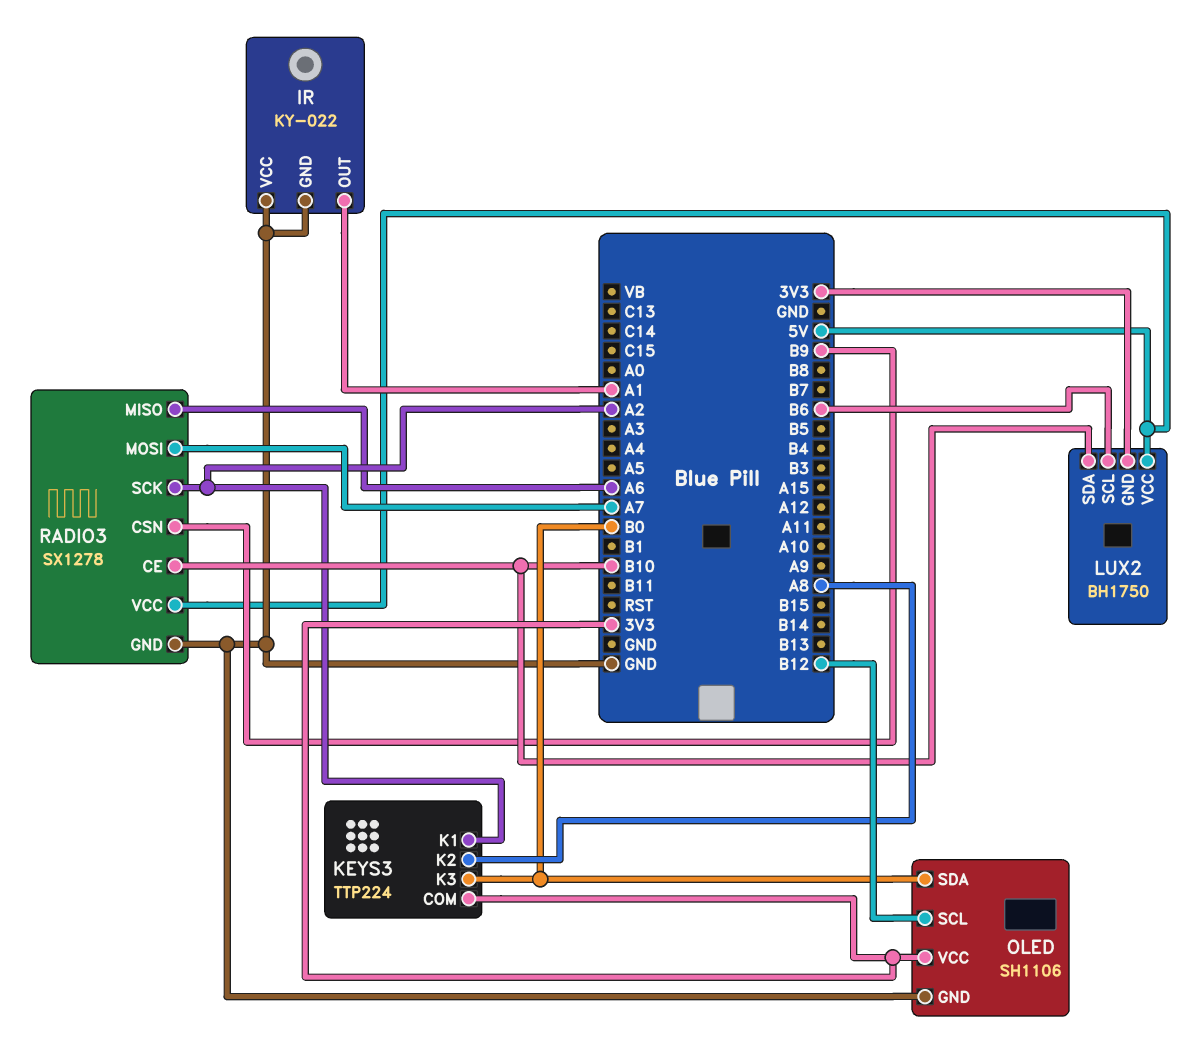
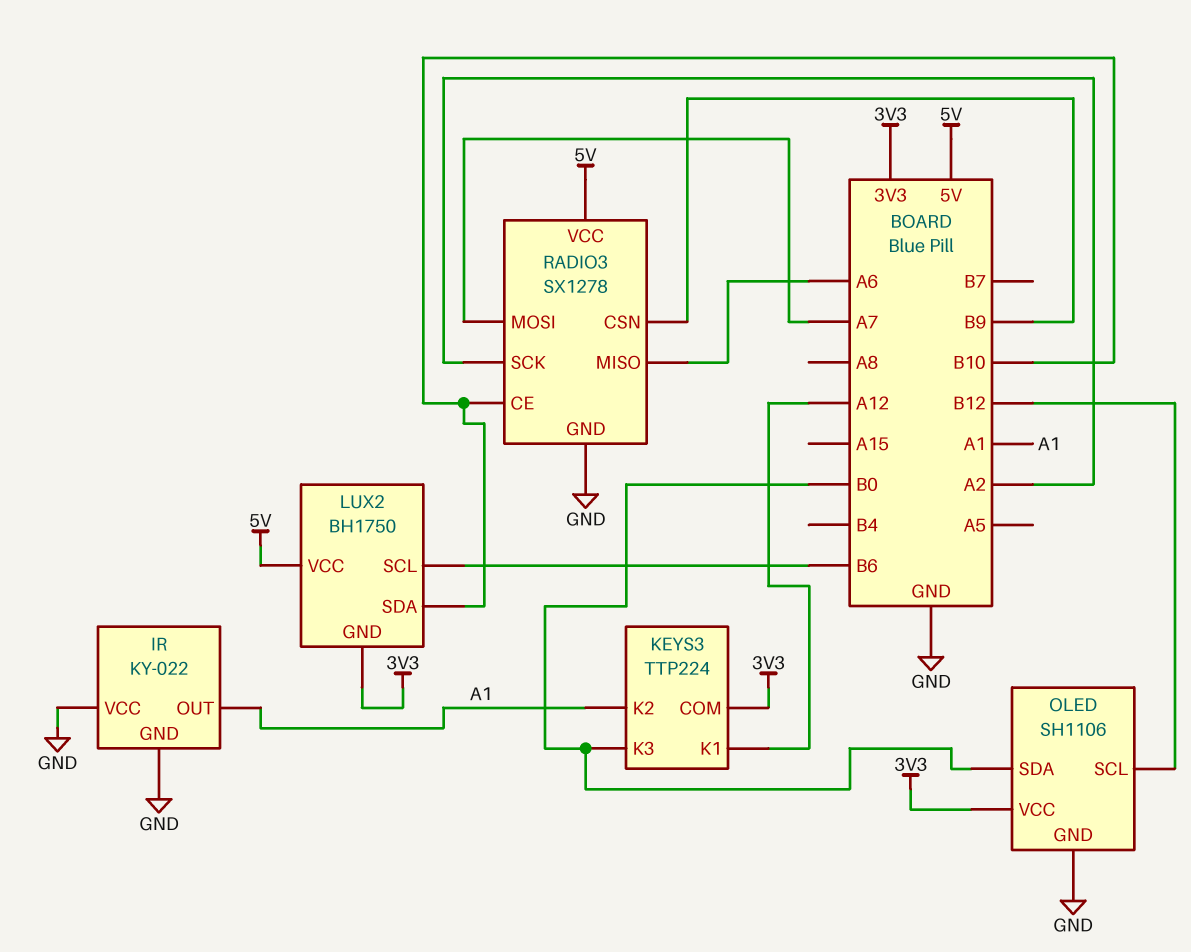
KEYS3 pin K1: A2 -> A12
KEYS3 pin K2: A8 -> A1

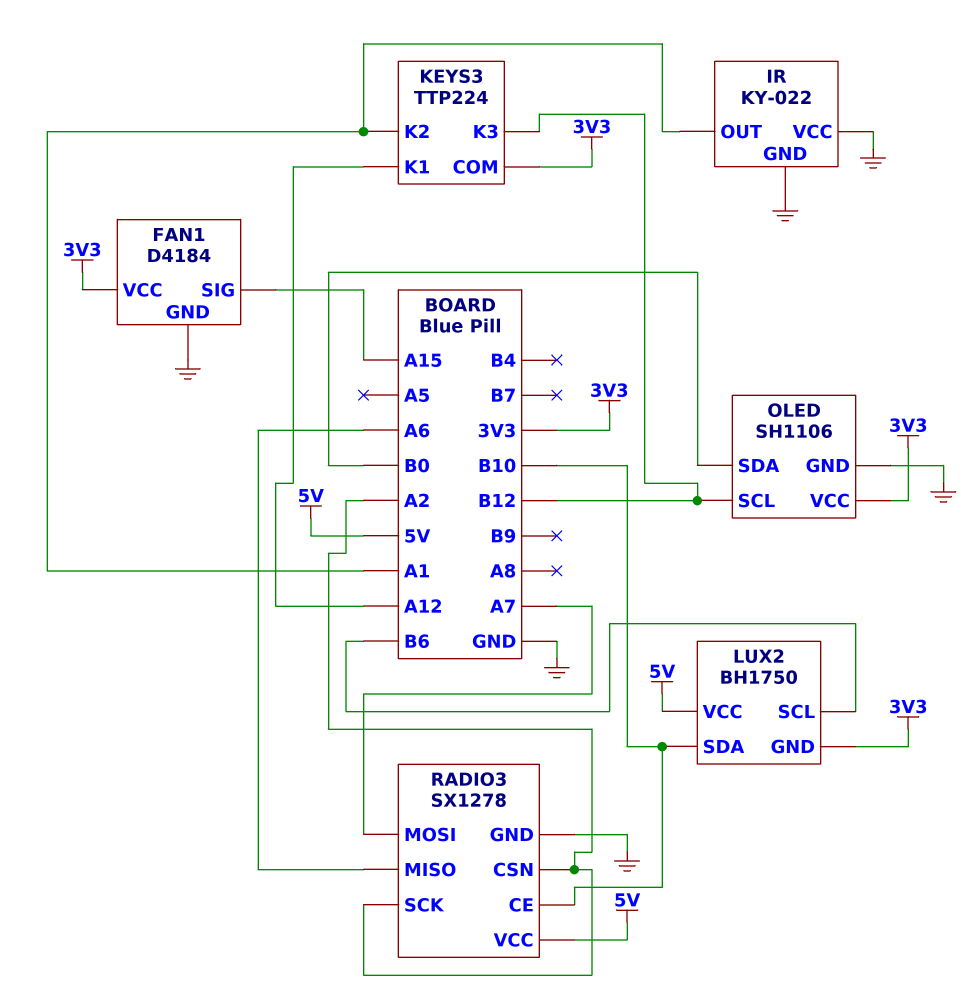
FAN1: none -> D4184
FAN1 pin GND: none -> GND
FAN1 pin SIG: none -> A15
FAN1 pin VCC: none -> 3V3
KEYS3 pin K3: B0 -> B12
RADIO3 pin CSN: B9 -> A2

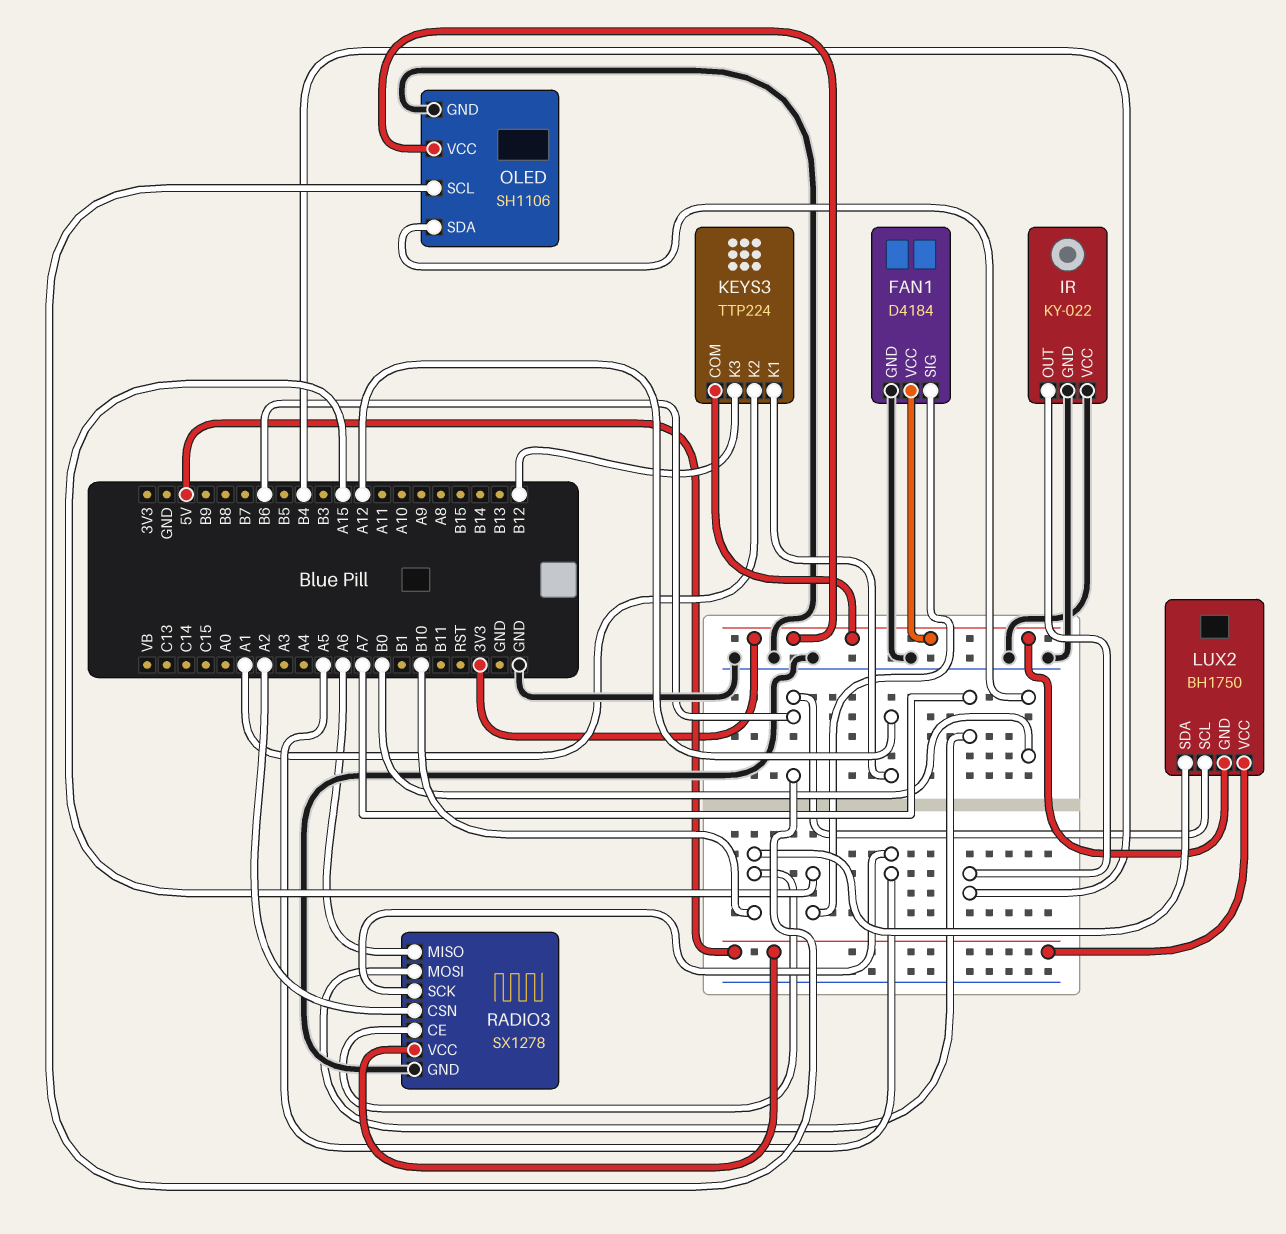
IR pin OUT: A1 -> B4
OLED pin SCL: B12 -> B6
RADIO3 pin SCK: A2 -> A5

